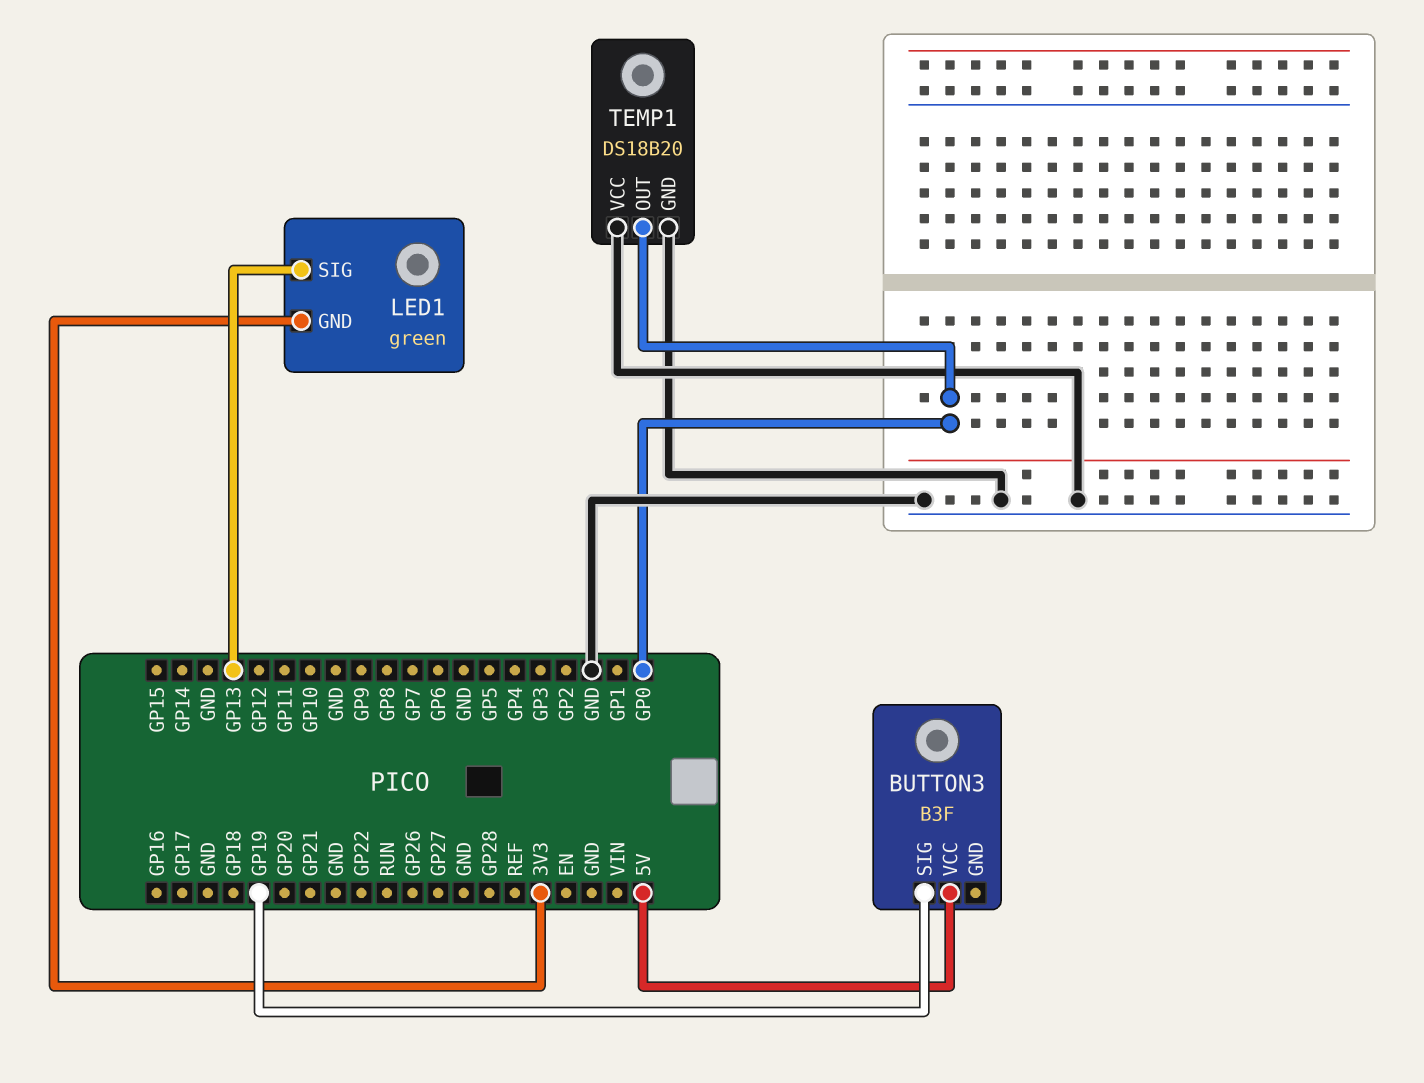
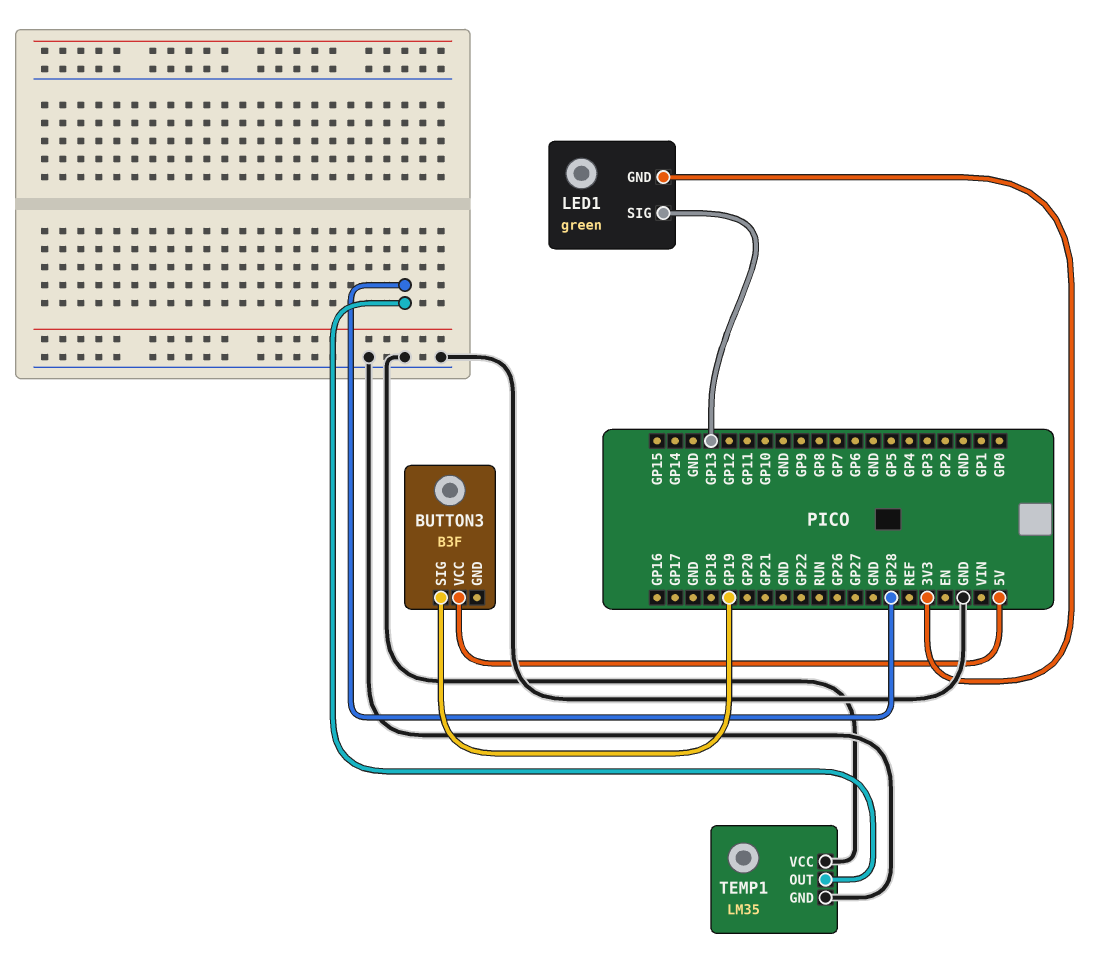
TEMP1: DS18B20 -> LM35
TEMP1 pin OUT: GP0 -> GP28

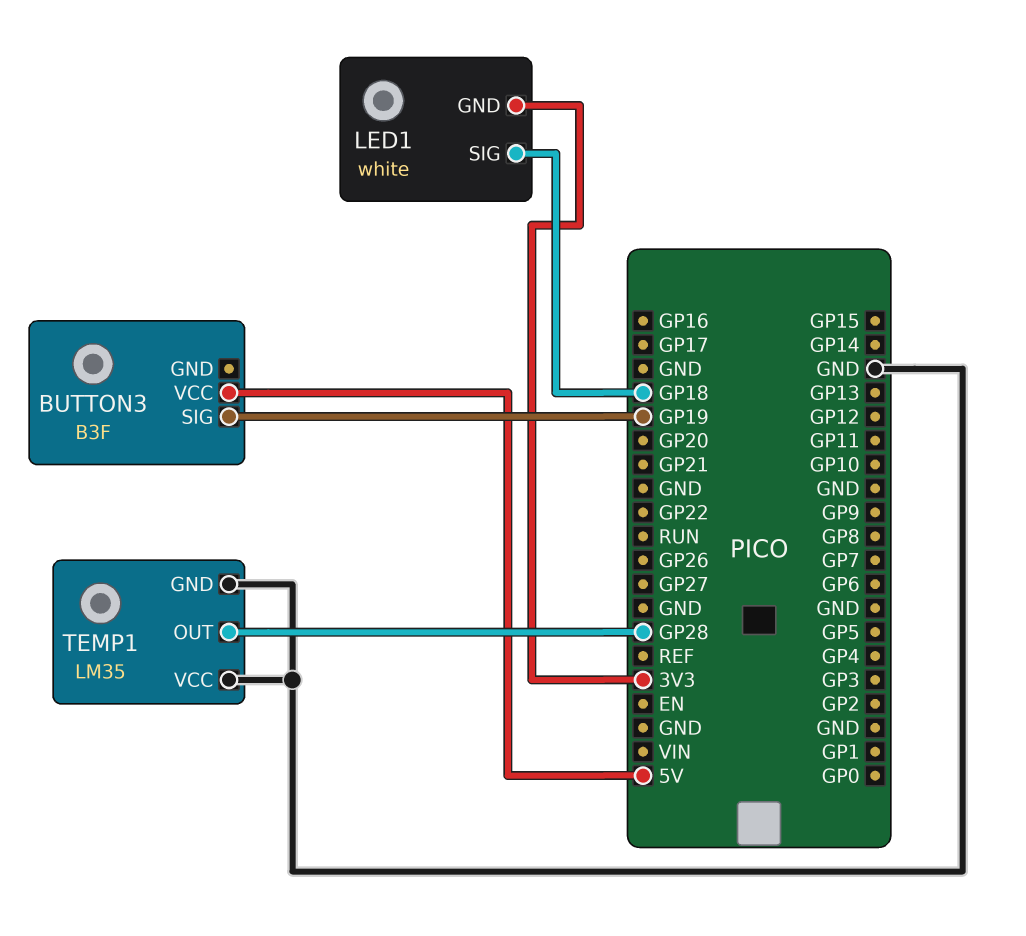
LED1: green -> white
LED1 pin SIG: GP13 -> GP18

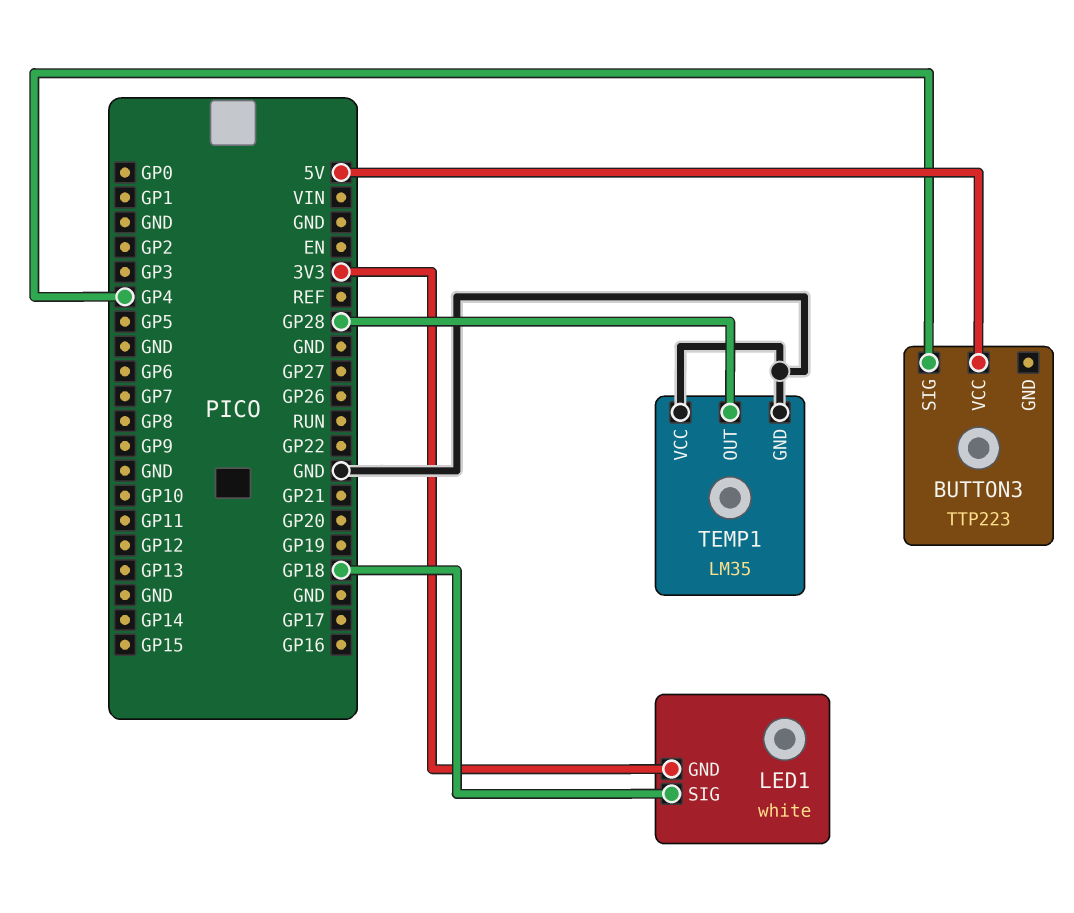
BUTTON3: B3F -> TTP223
BUTTON3 pin SIG: GP19 -> GP4

